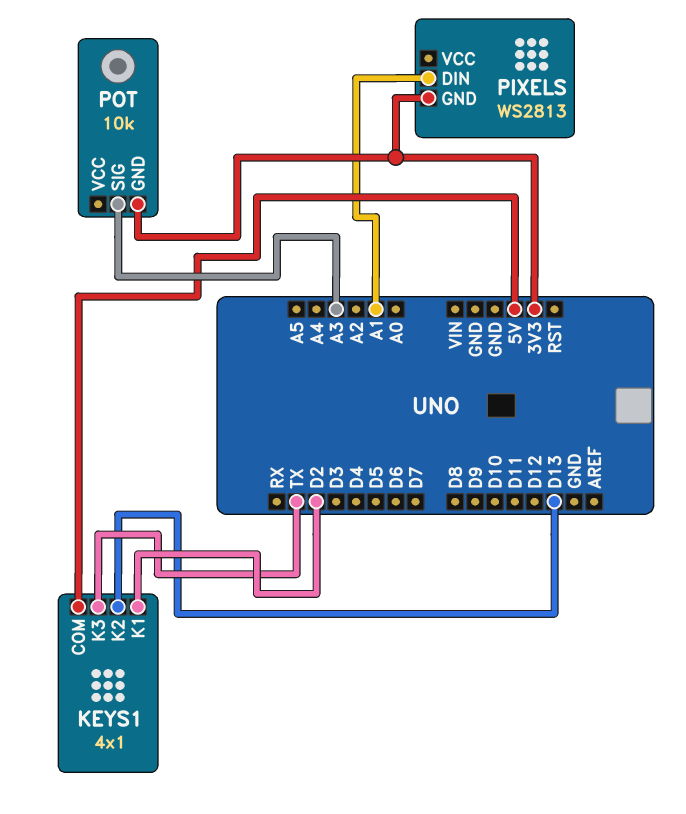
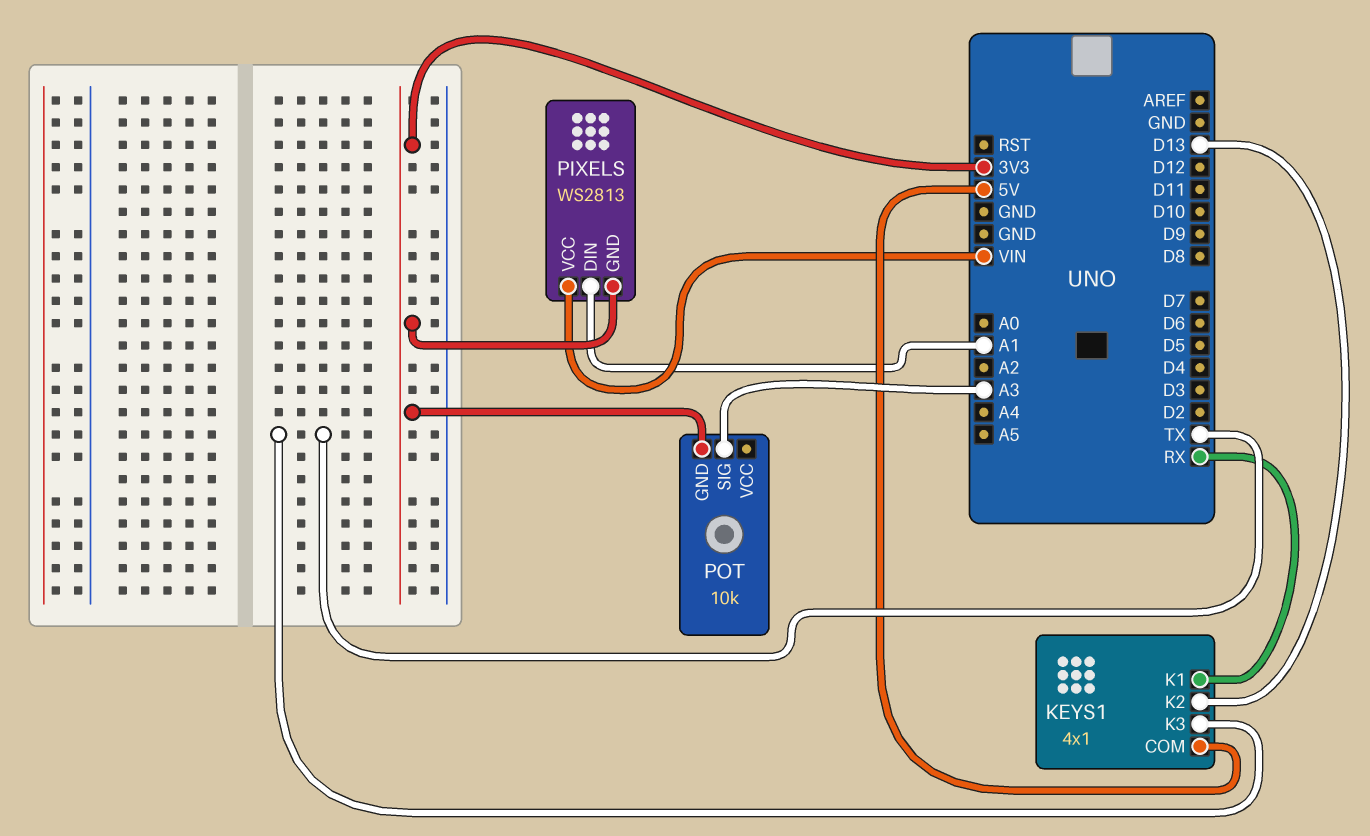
KEYS1 pin K1: D2 -> RX
PIXELS pin VCC: none -> VIN

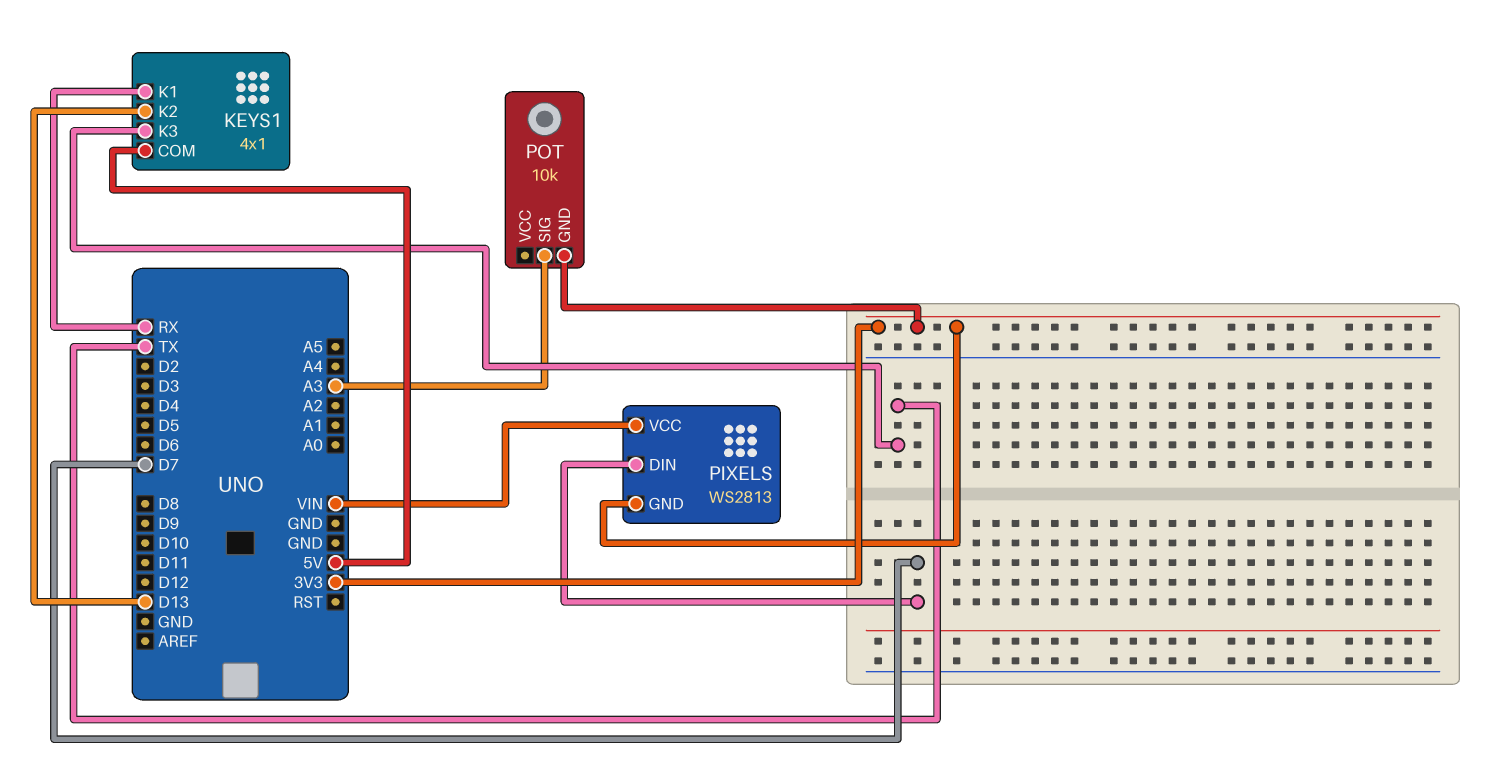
PIXELS pin DIN: A1 -> D7

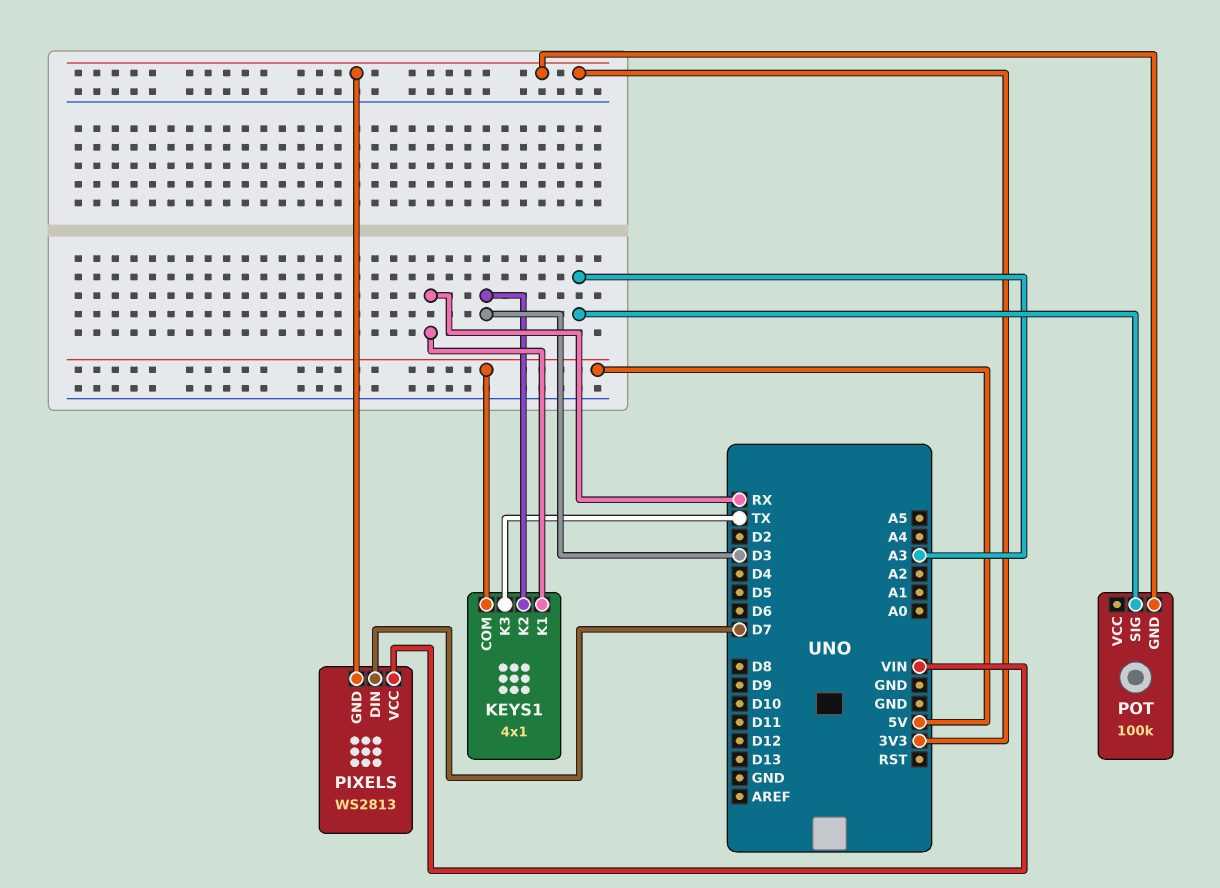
KEYS1 pin K2: D13 -> D3
POT: 10k -> 100k

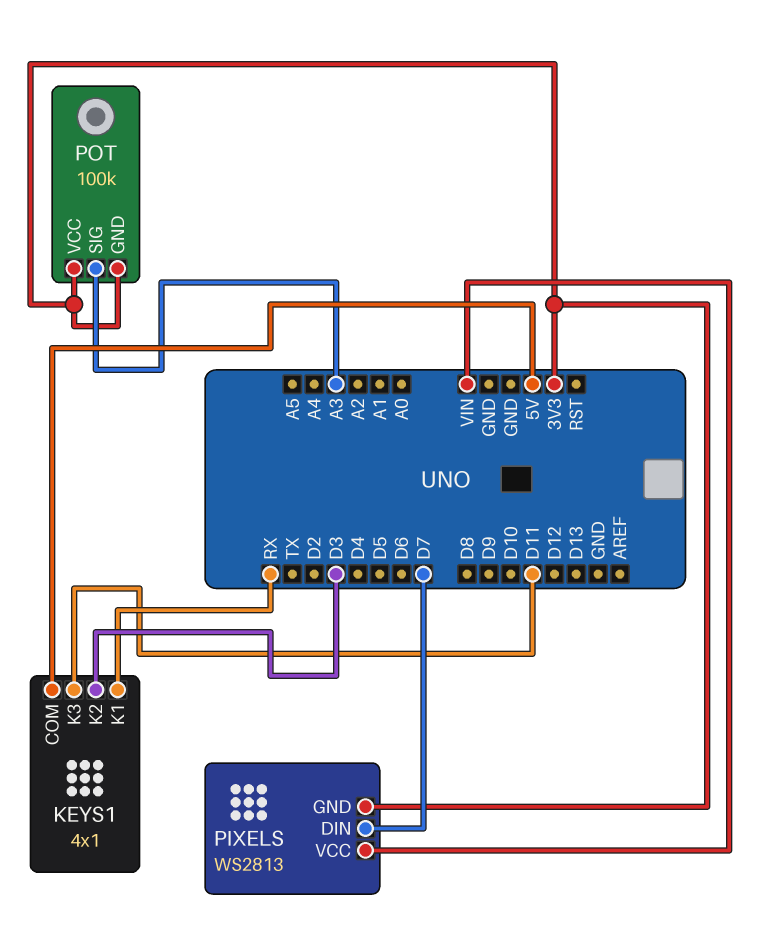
KEYS1 pin K3: TX -> D11
POT pin VCC: none -> 3V3

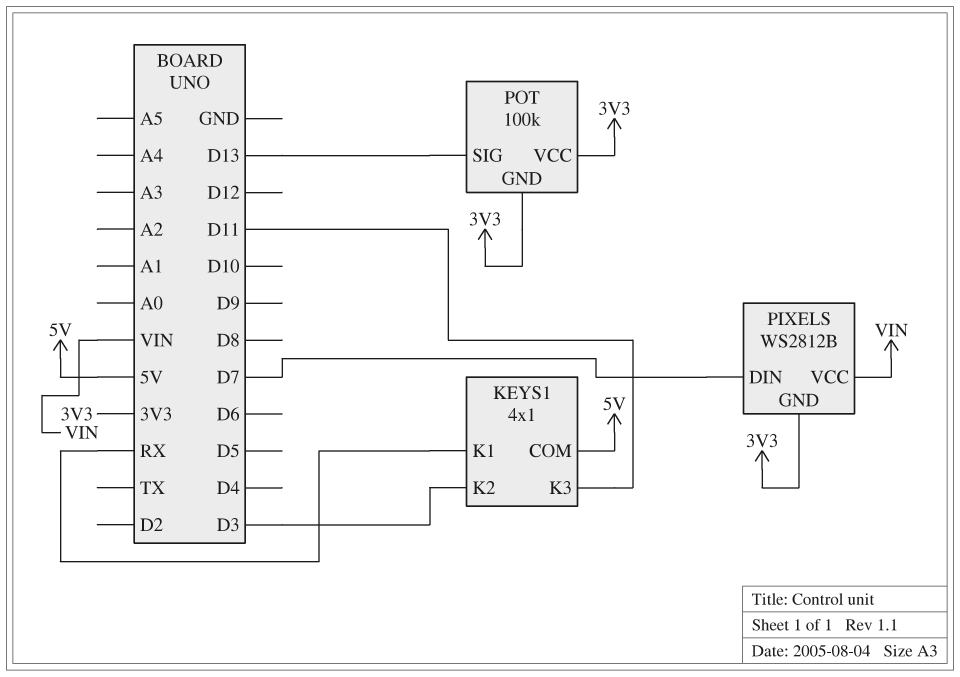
PIXELS: WS2813 -> WS2812B
POT pin SIG: A3 -> D13

